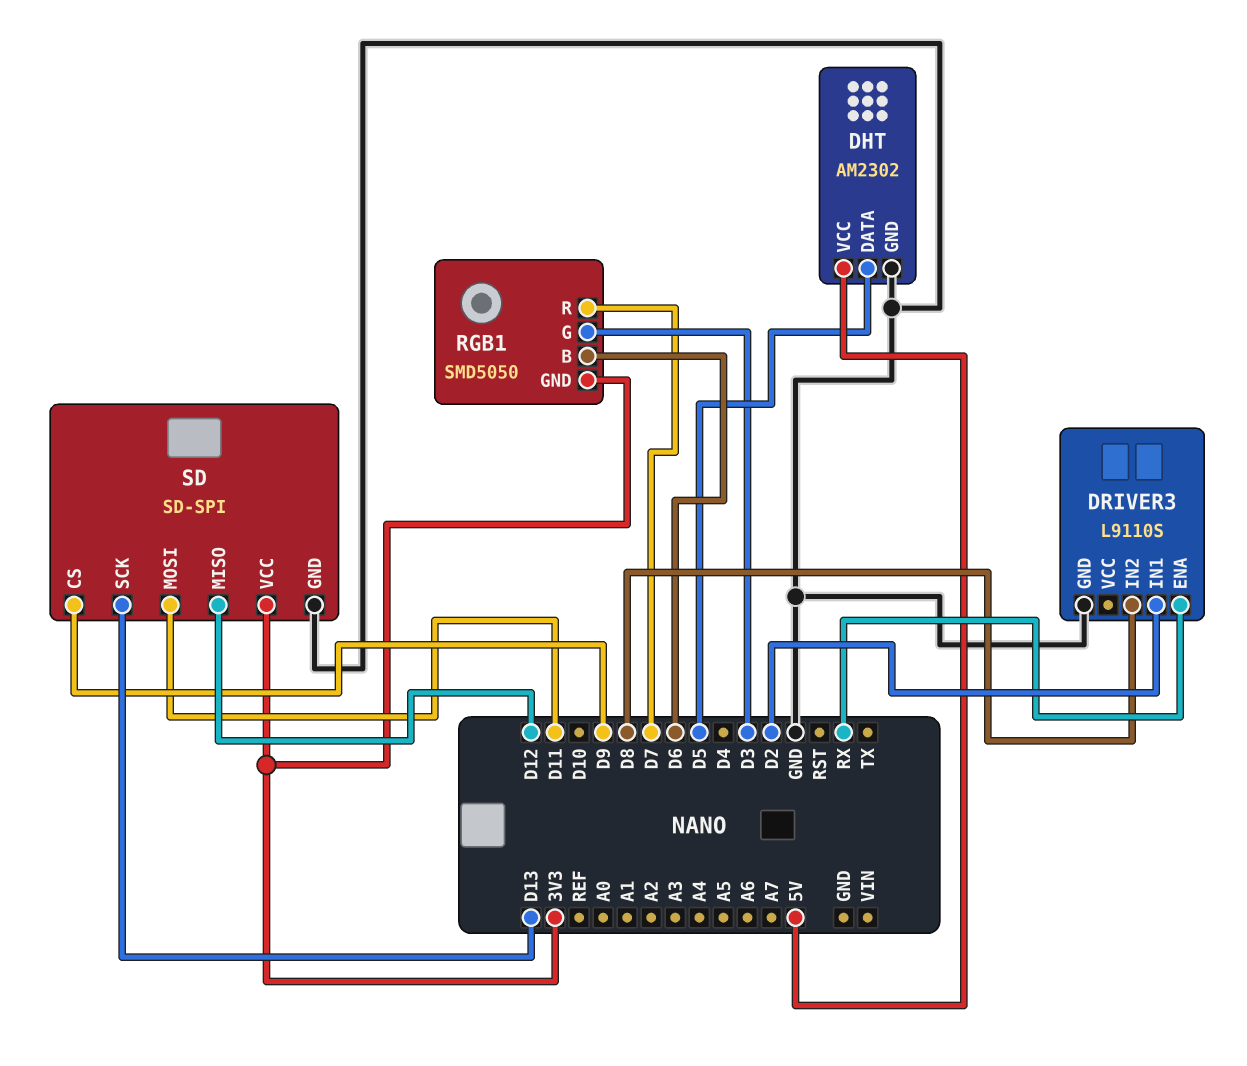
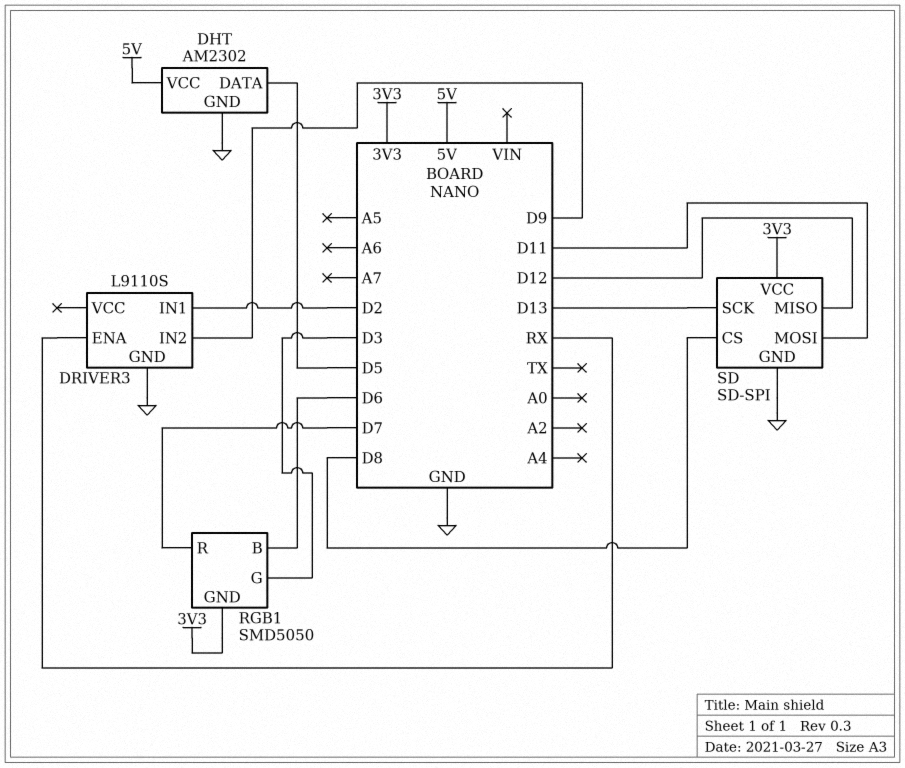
DRIVER3 pin IN2: D8 -> D9
SD pin CS: D9 -> D8

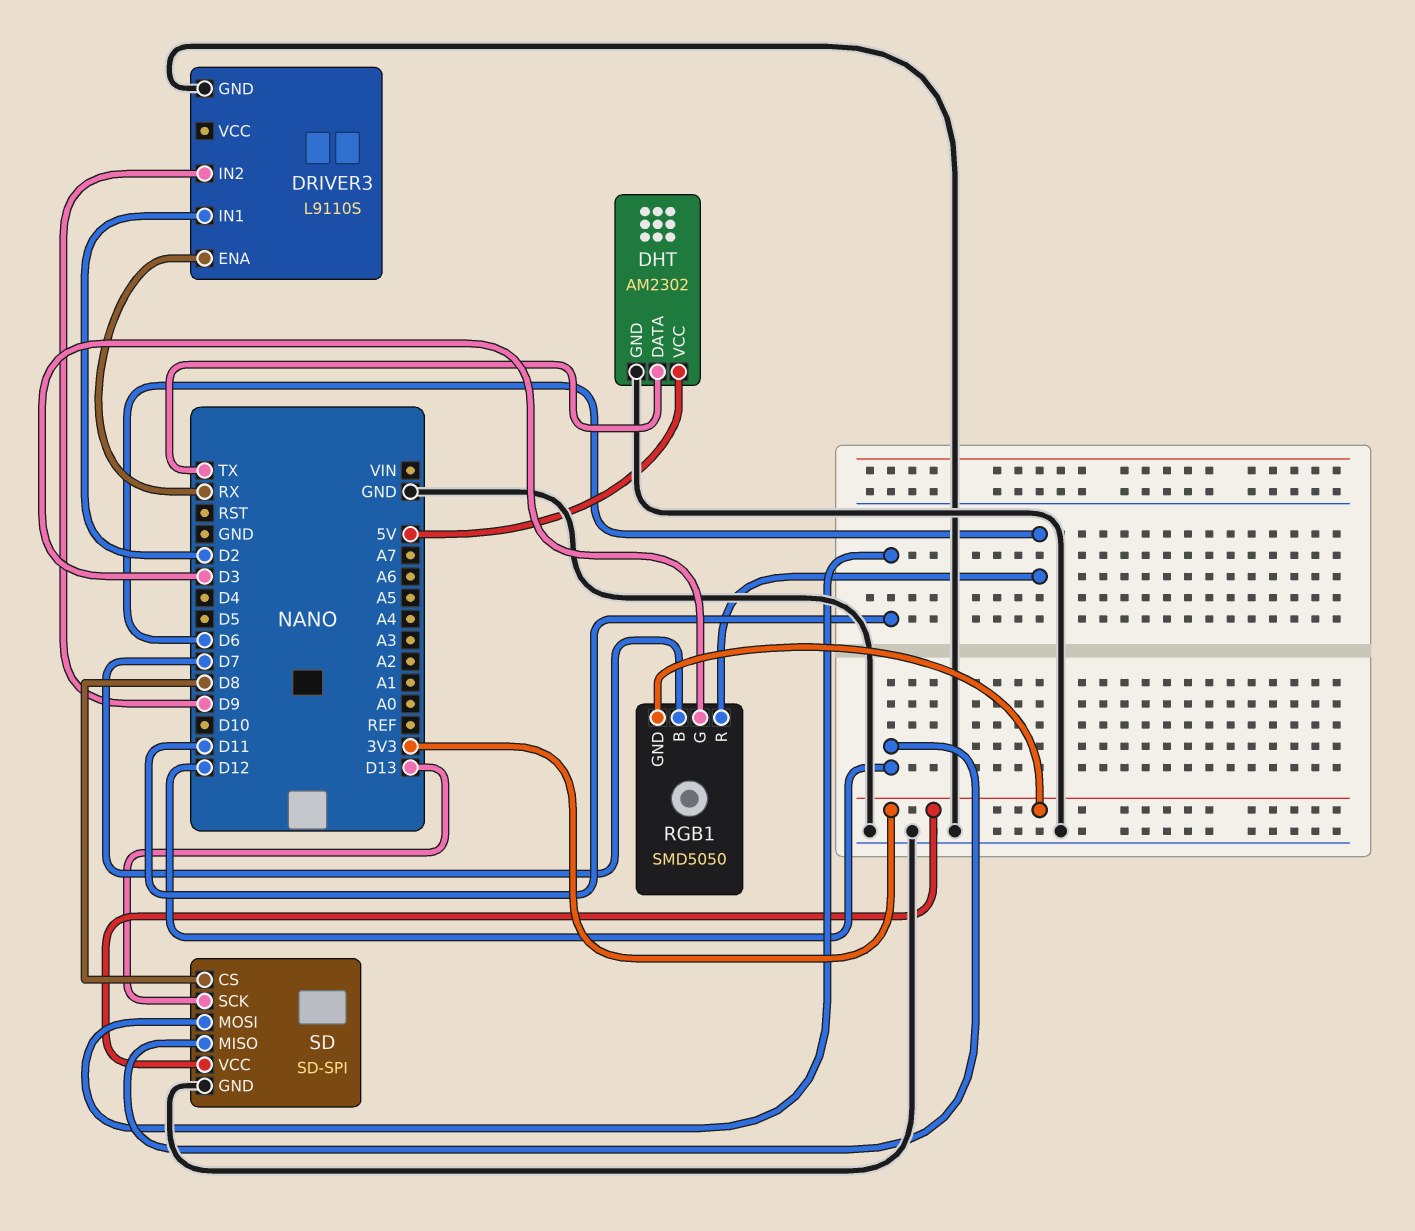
DHT pin DATA: D5 -> TX
RGB1 pin B: D6 -> D7
RGB1 pin R: D7 -> D6

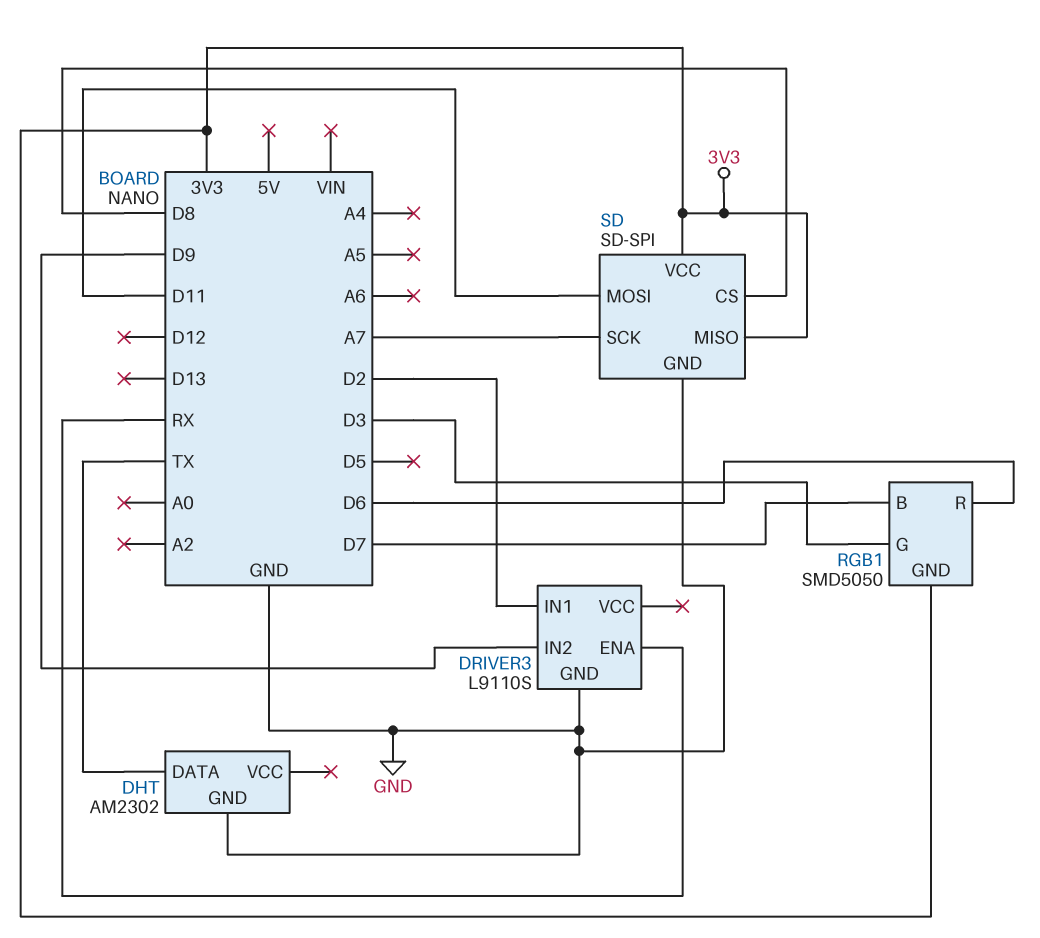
DHT pin VCC: 5V -> none
SD pin MISO: D12 -> 3V3
SD pin SCK: D13 -> A7

